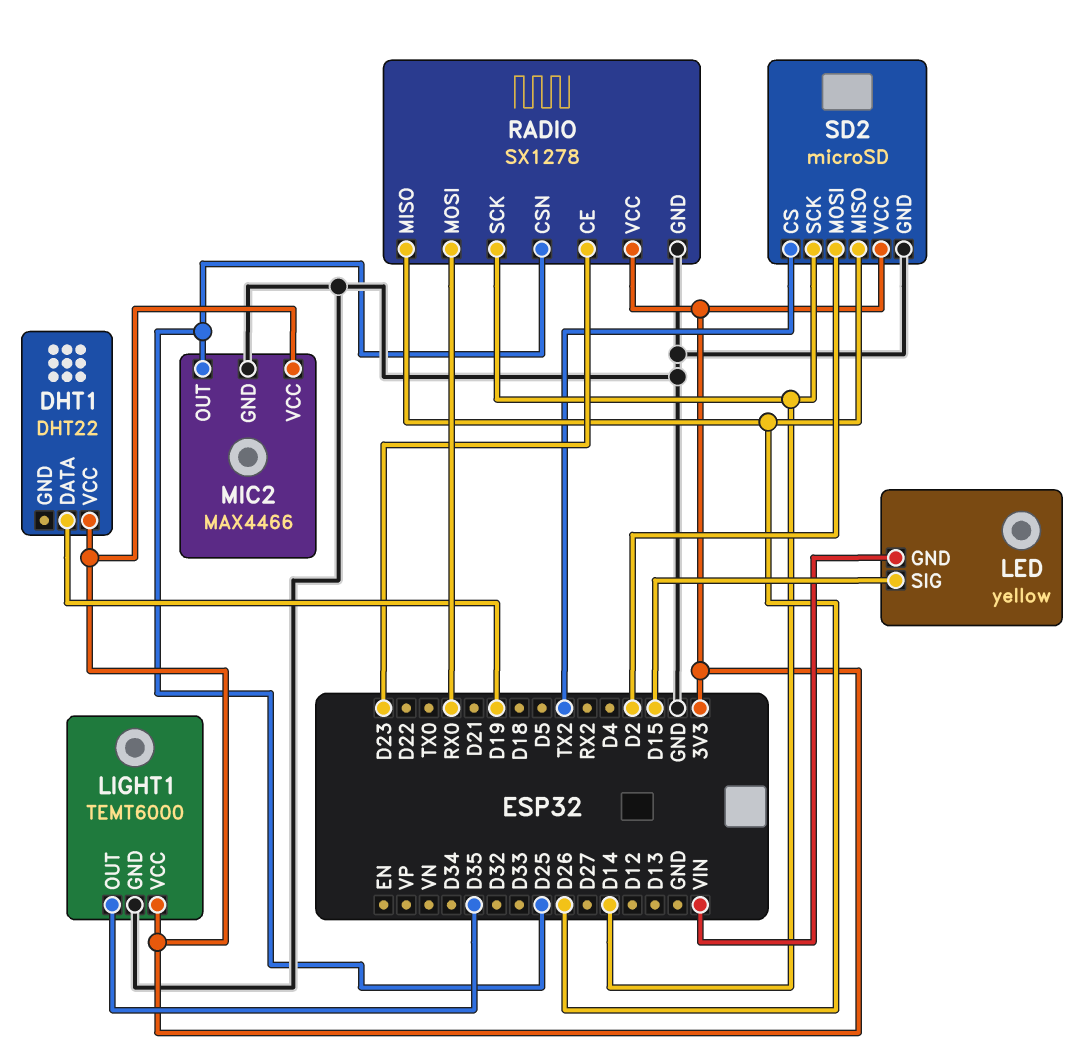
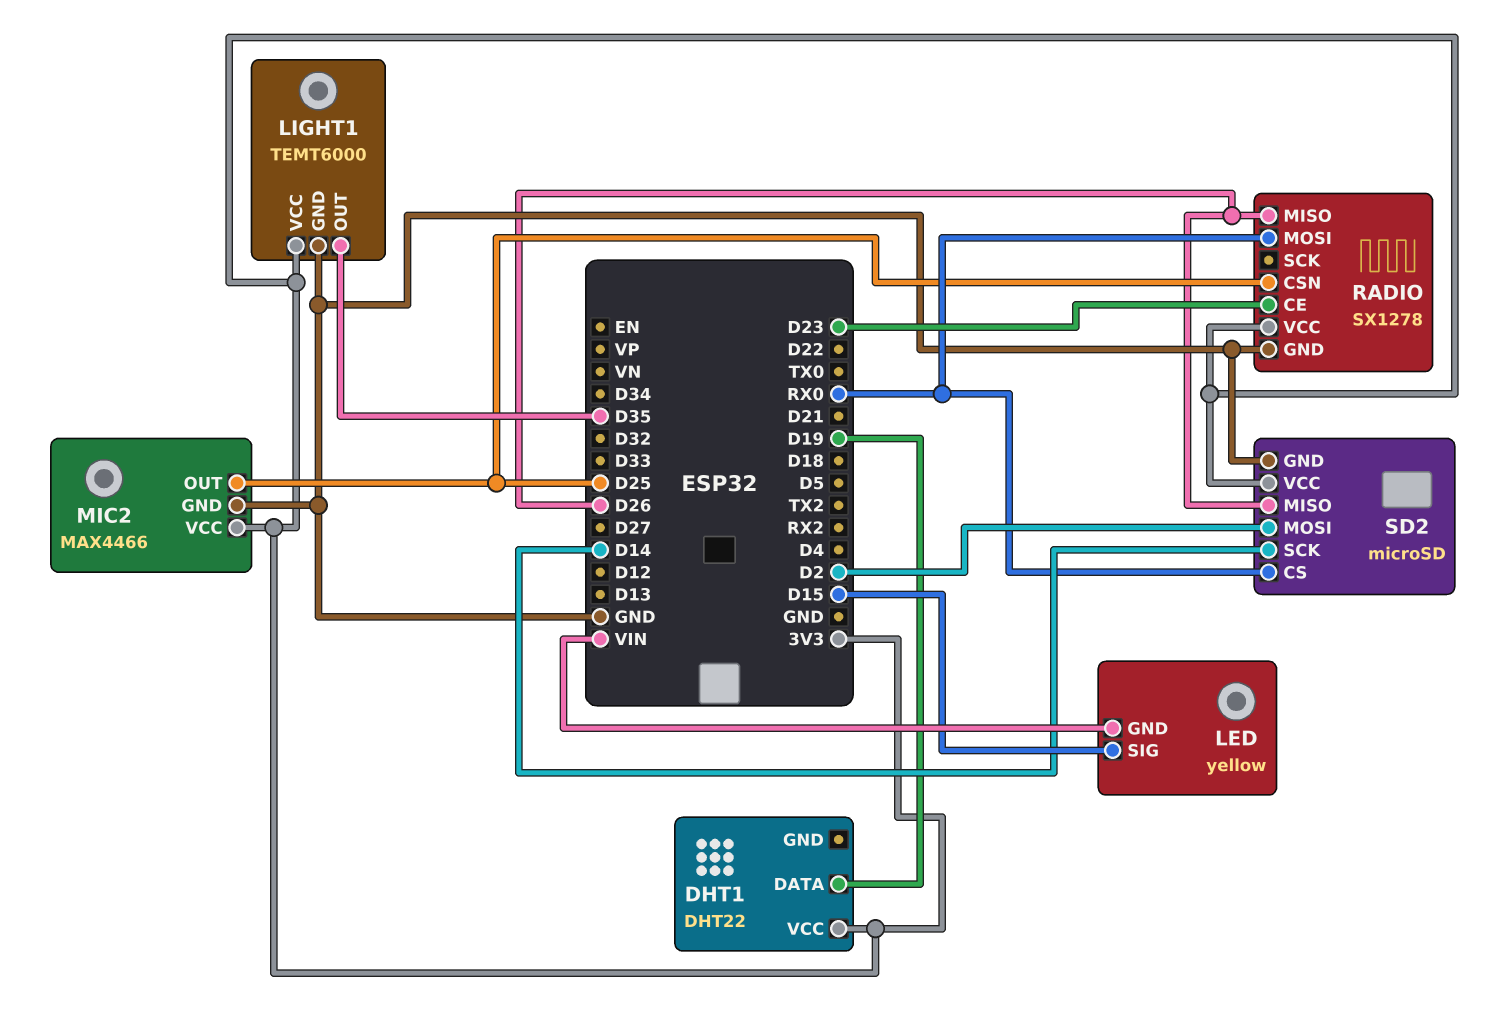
RADIO pin SCK: D14 -> none
SD2 pin CS: TX2 -> RX0

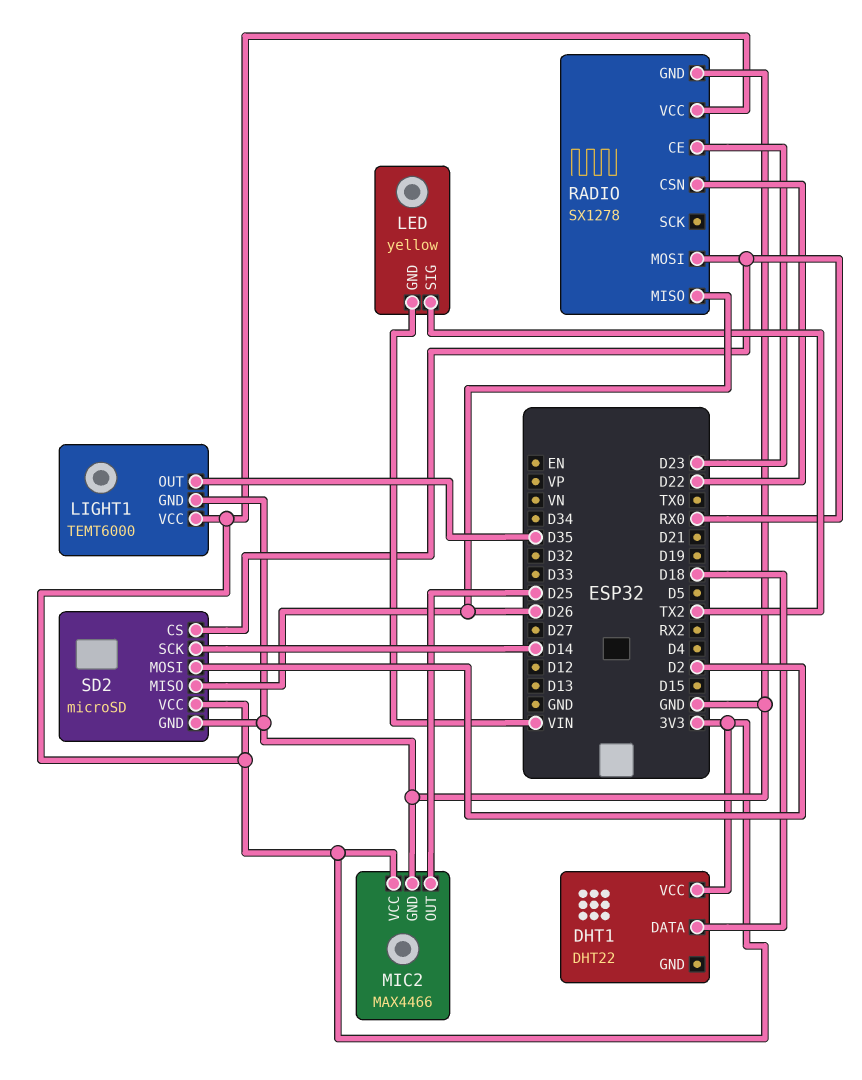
DHT1 pin DATA: D19 -> D18
LED pin SIG: D15 -> TX2
RADIO pin CSN: D25 -> D22

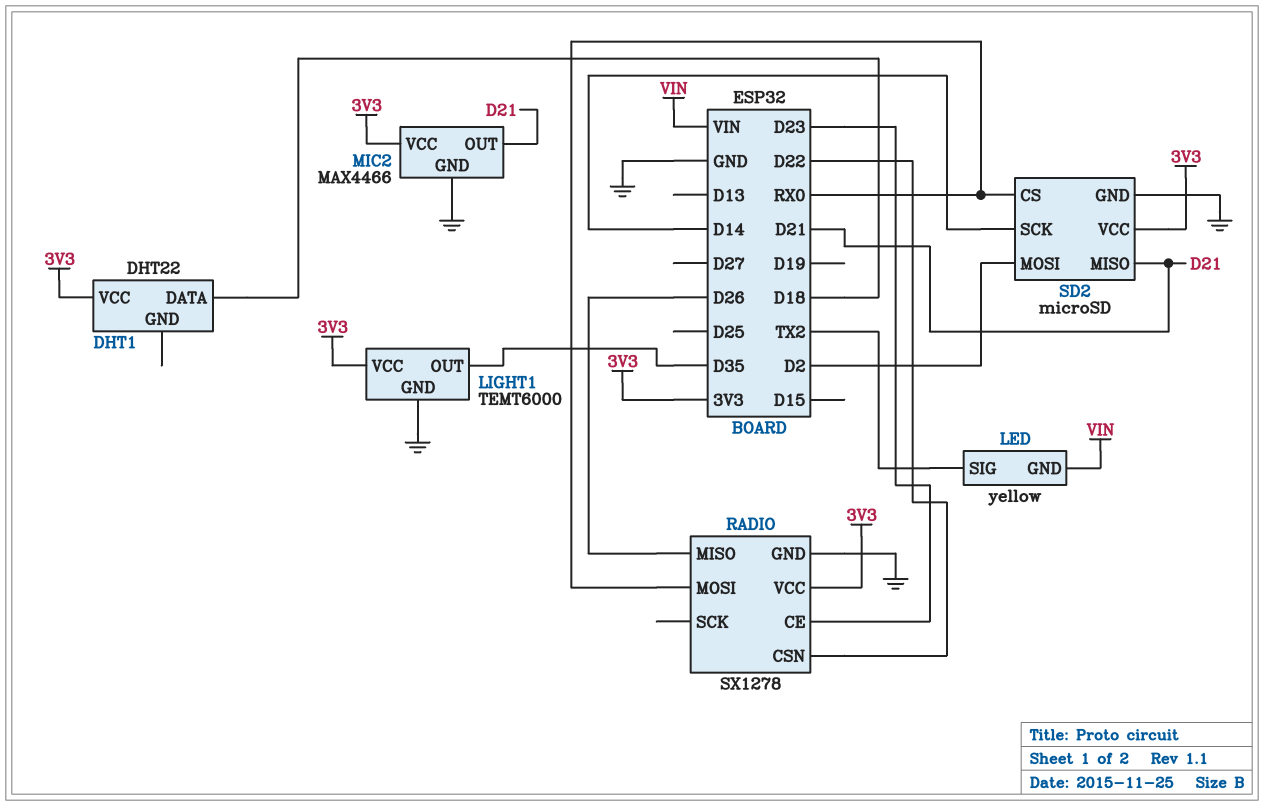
MIC2 pin OUT: D25 -> D21
SD2 pin MISO: D26 -> D21

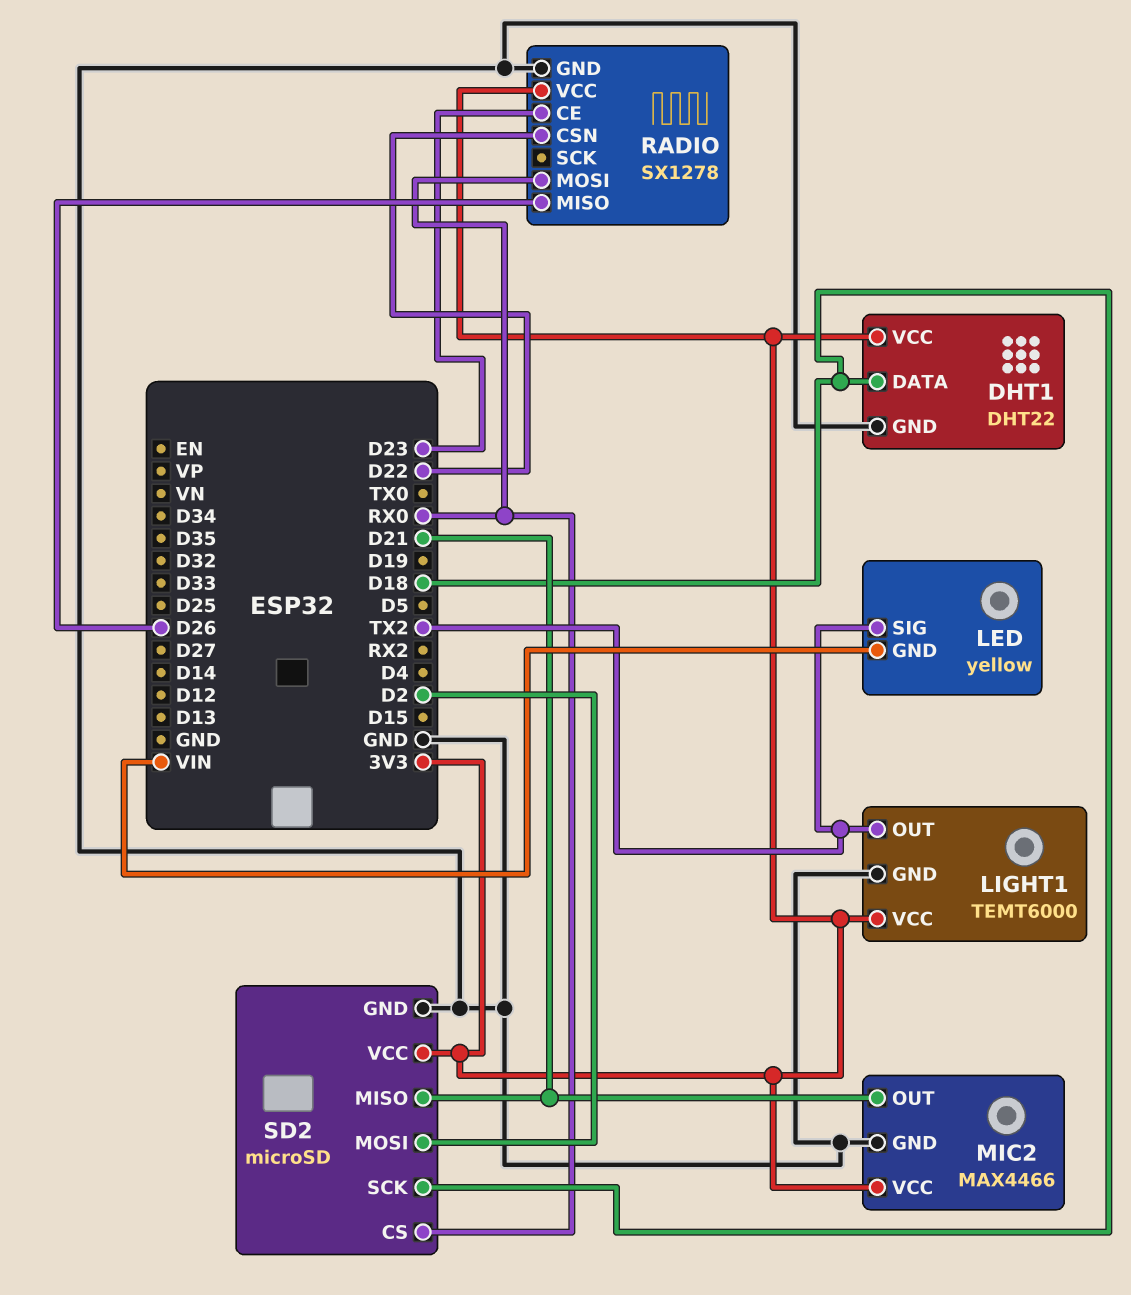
DHT1 pin GND: none -> GND
LIGHT1 pin OUT: D35 -> TX2
SD2 pin SCK: D14 -> D18

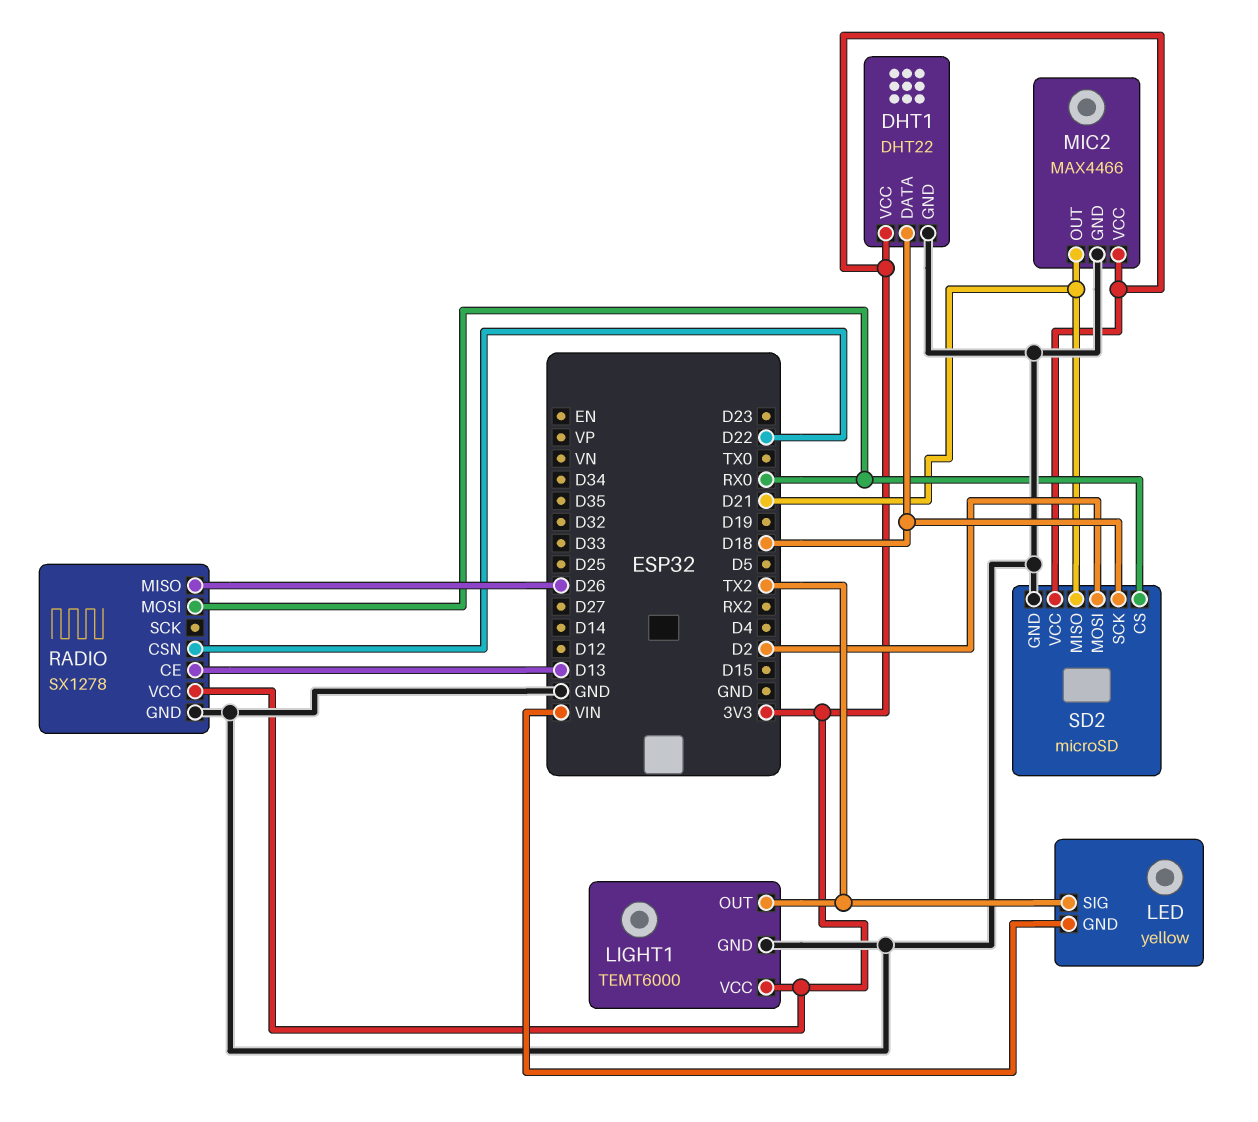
RADIO pin CE: D23 -> D13

